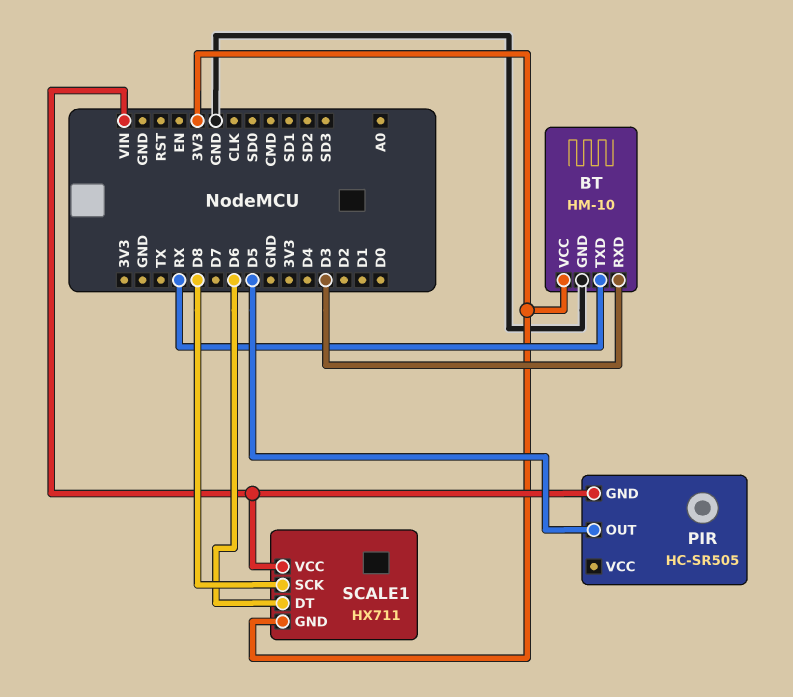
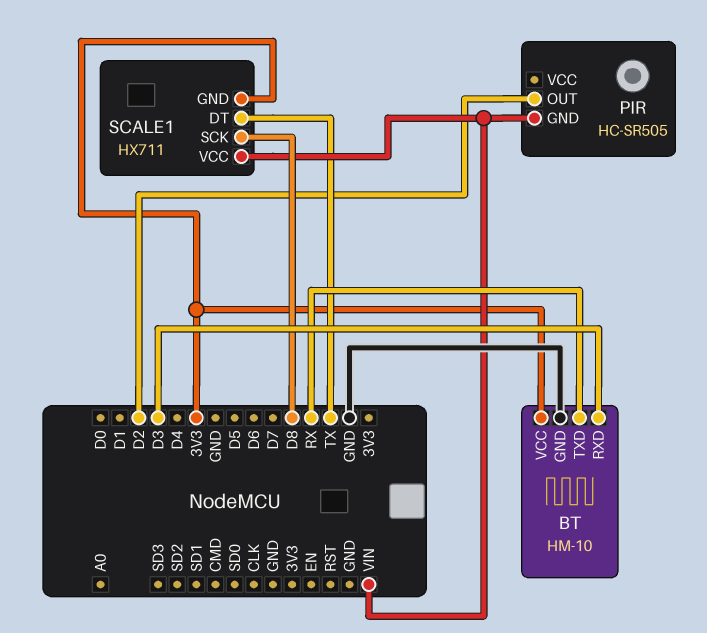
PIR pin OUT: D5 -> D2
SCALE1 pin DT: D6 -> TX

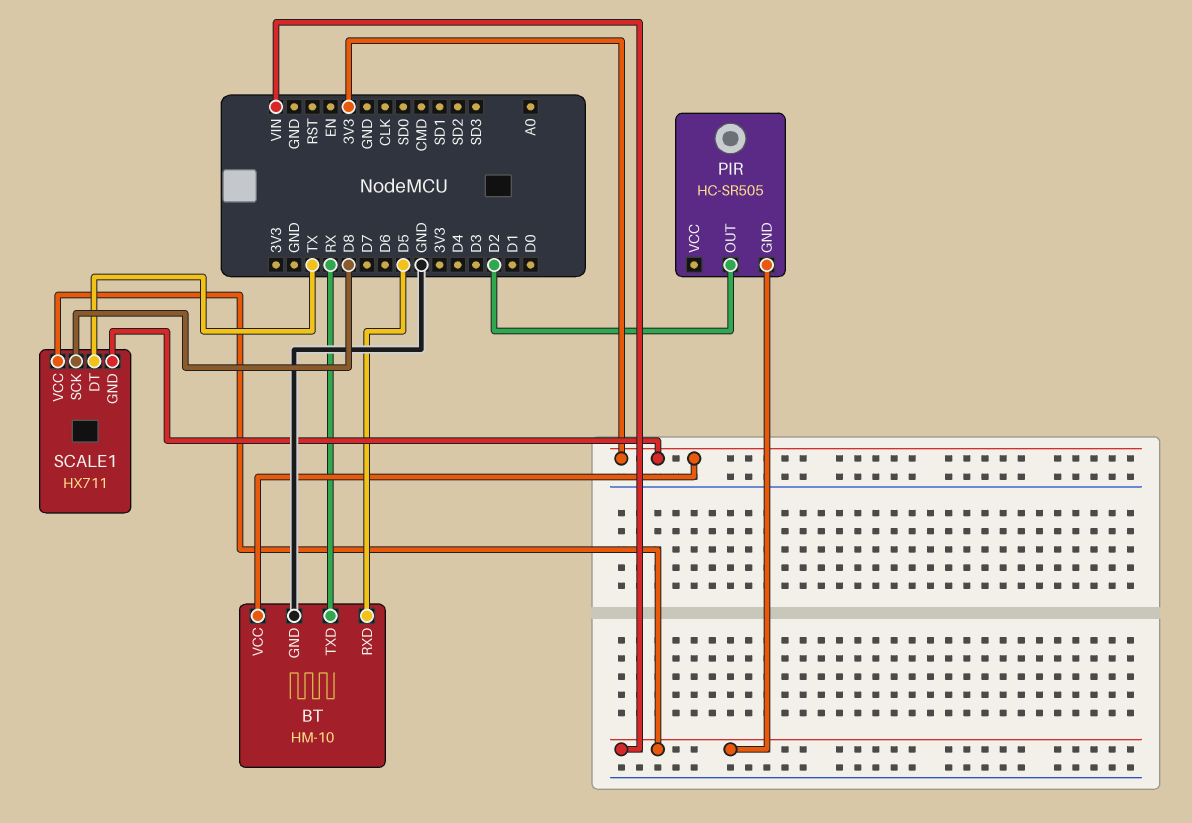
BT pin RXD: D3 -> D5

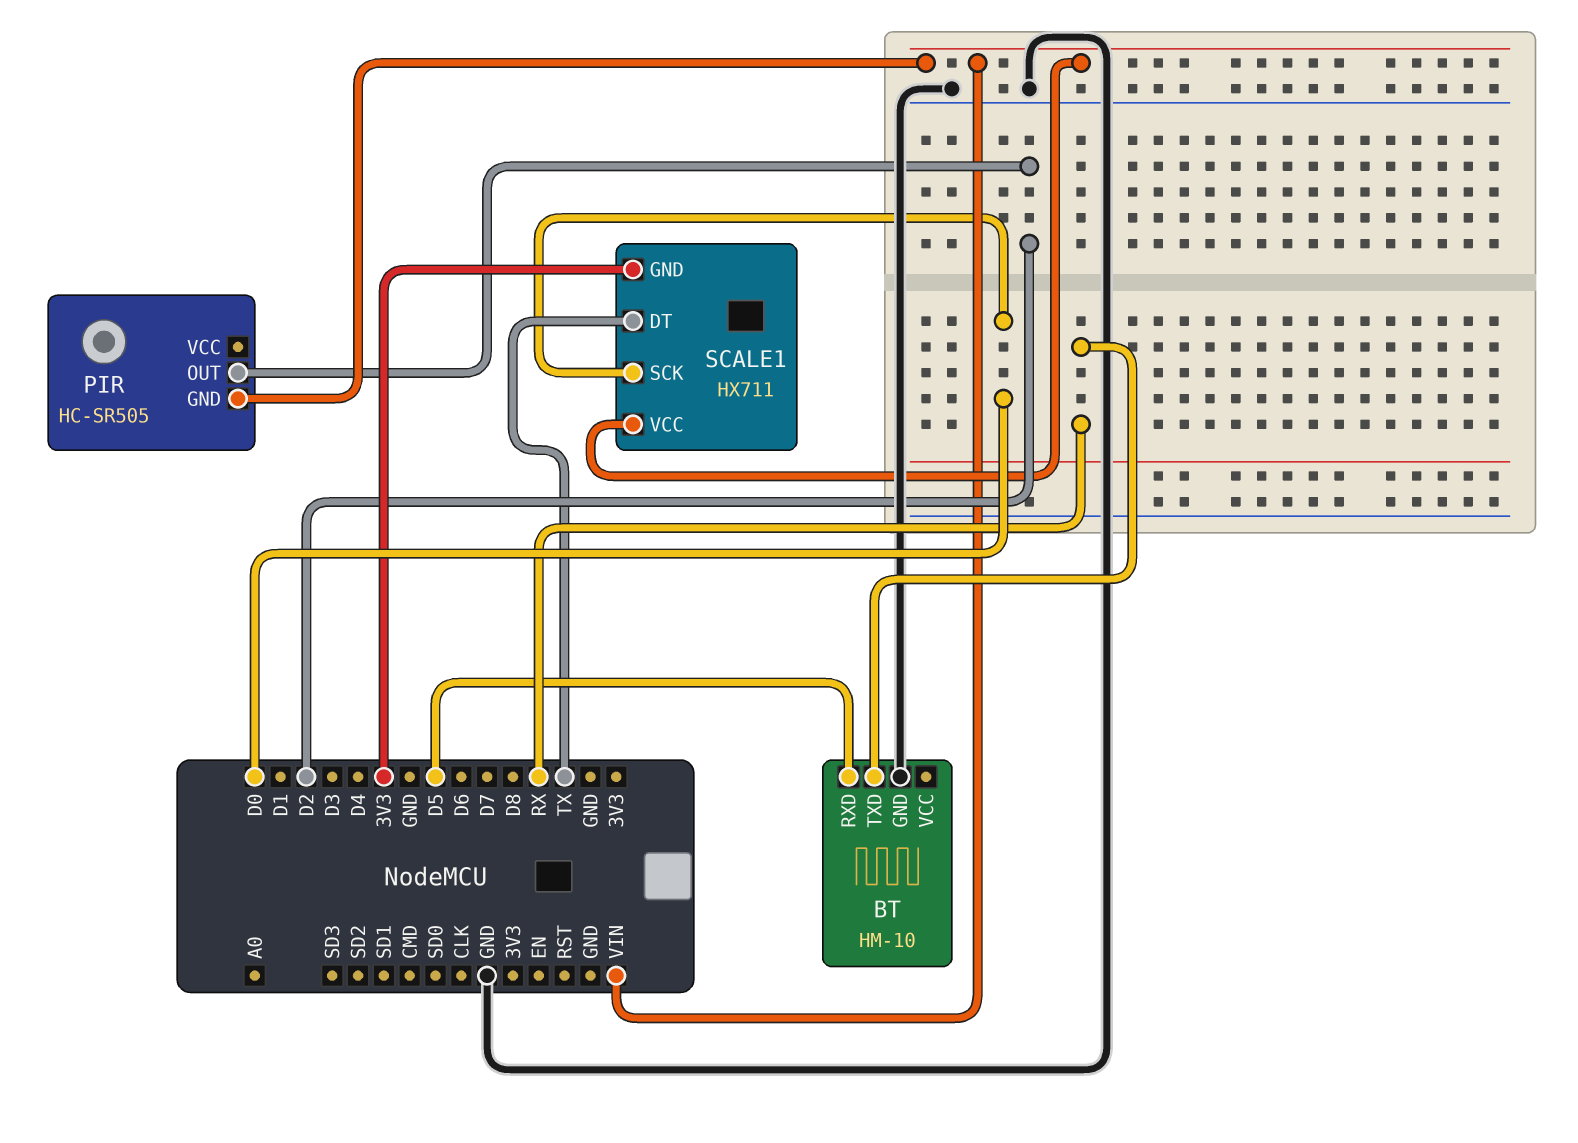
BT pin VCC: 3V3 -> none
SCALE1 pin SCK: D8 -> D0

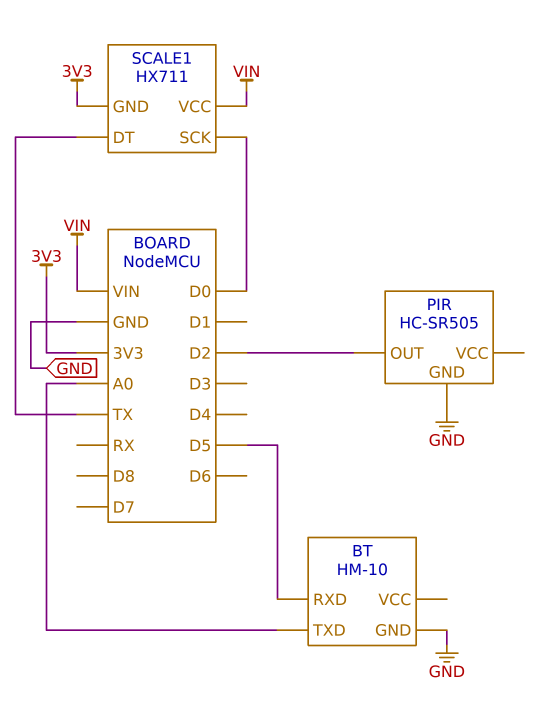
BT pin TXD: RX -> A0
PIR pin GND: VIN -> GND

